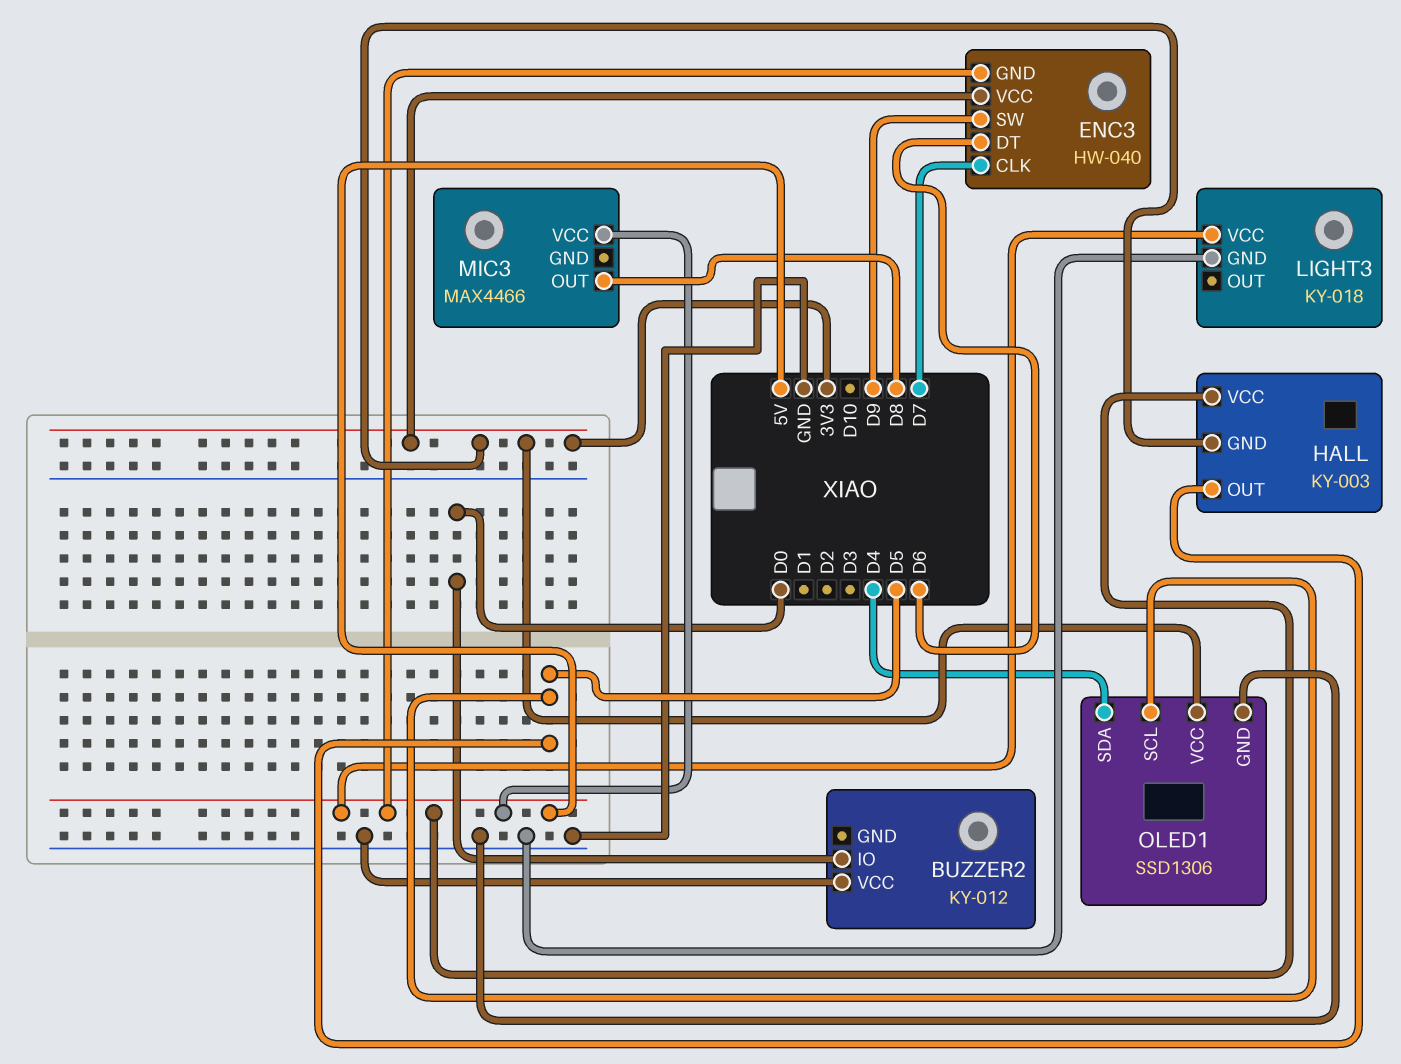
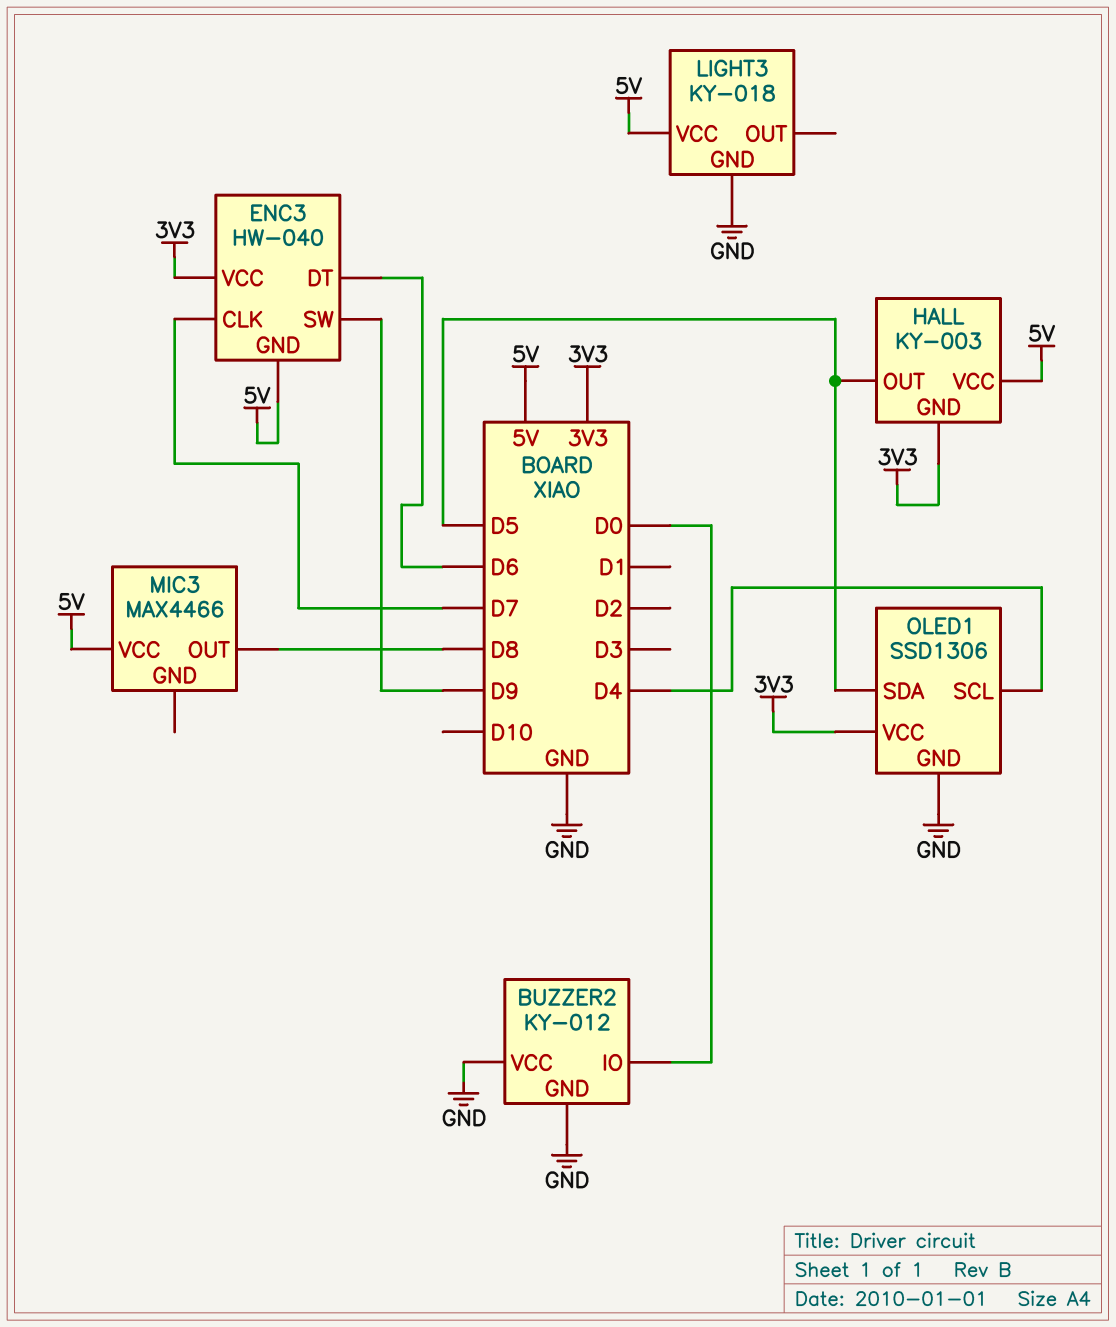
BUZZER2 pin GND: none -> GND
OLED1 pin SCL: D5 -> D4
OLED1 pin SDA: D4 -> D5

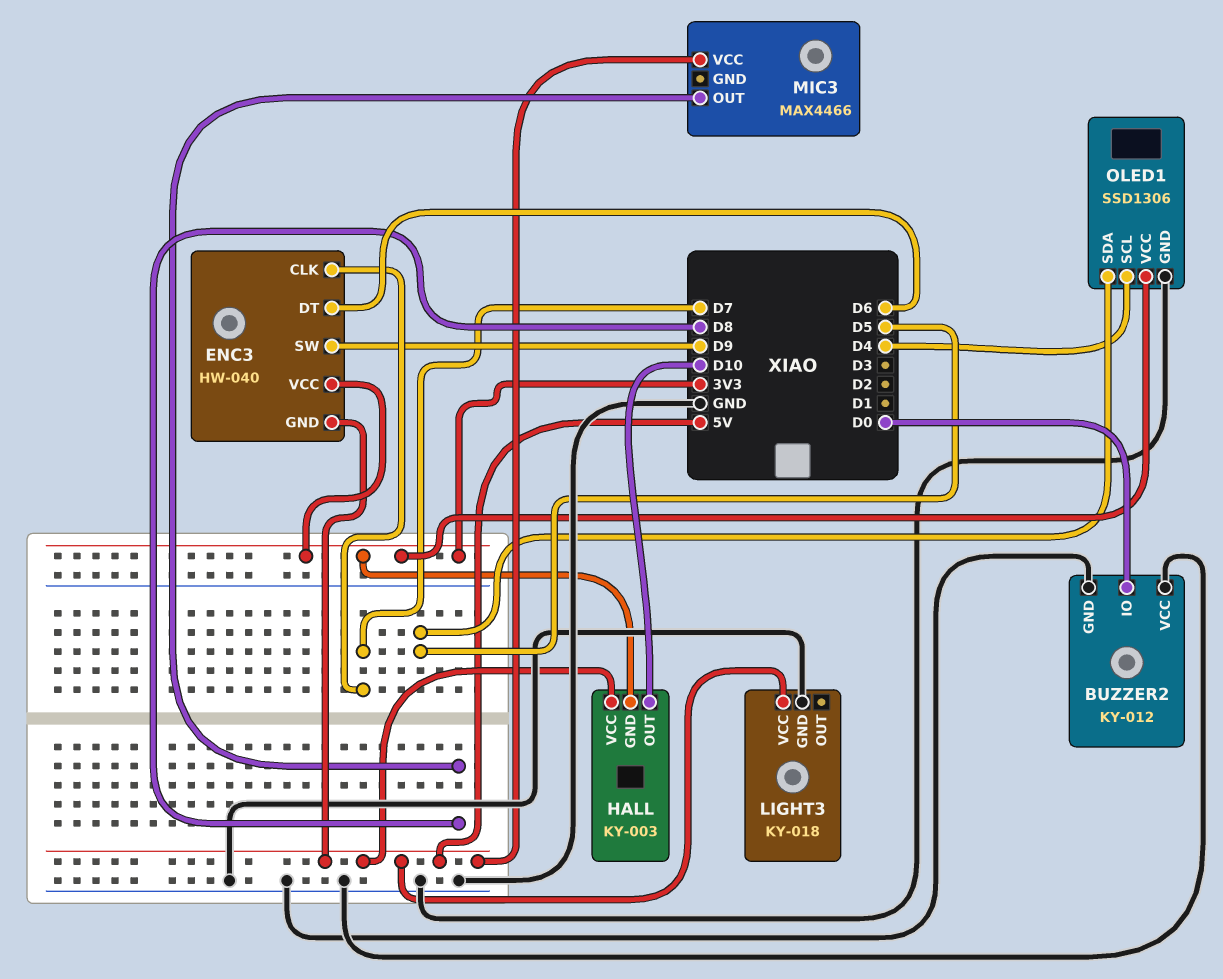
HALL pin OUT: D5 -> D10

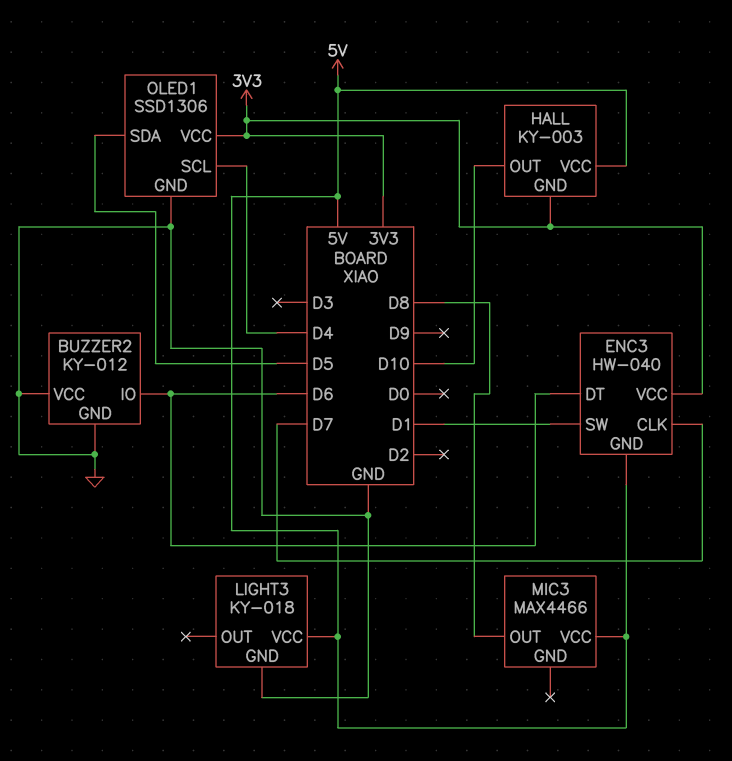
BUZZER2 pin IO: D0 -> D6
ENC3 pin SW: D9 -> D1

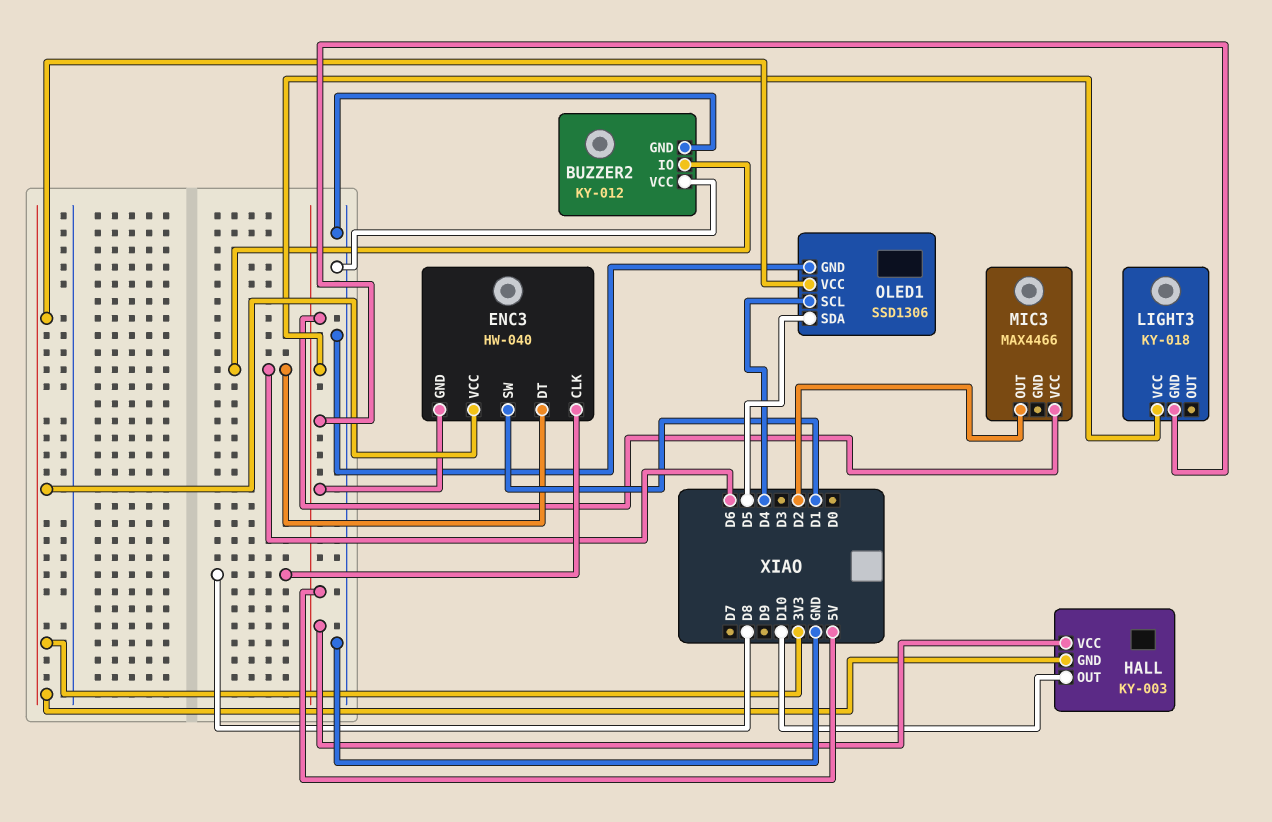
ENC3 pin CLK: D7 -> D8
LIGHT3 pin GND: GND -> 5V
MIC3 pin OUT: D8 -> D2

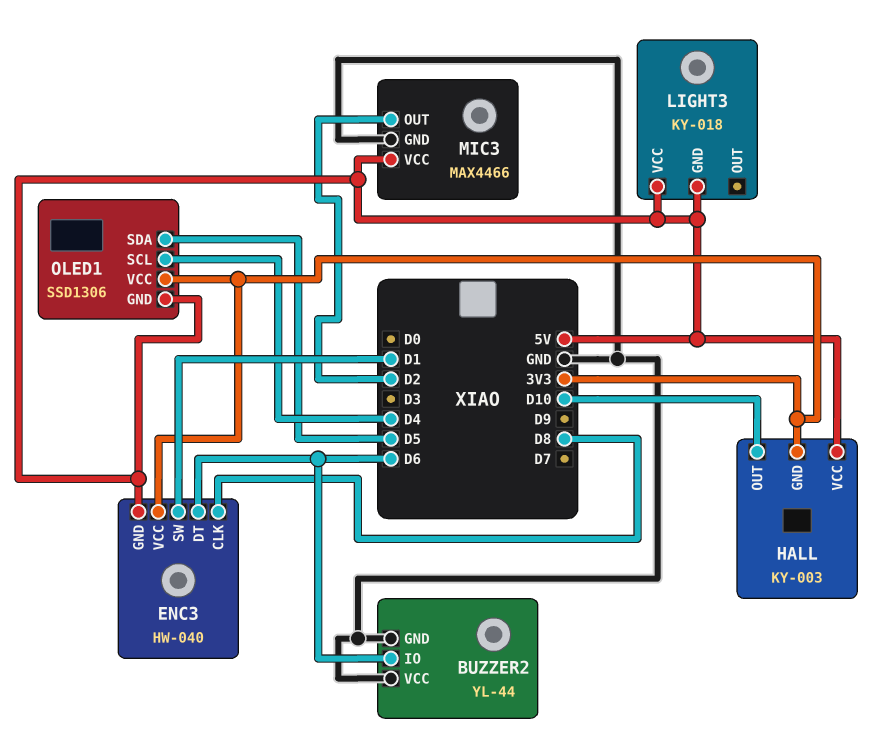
BUZZER2: KY-012 -> YL-44
MIC3 pin GND: none -> GND
OLED1 pin GND: GND -> 5V

